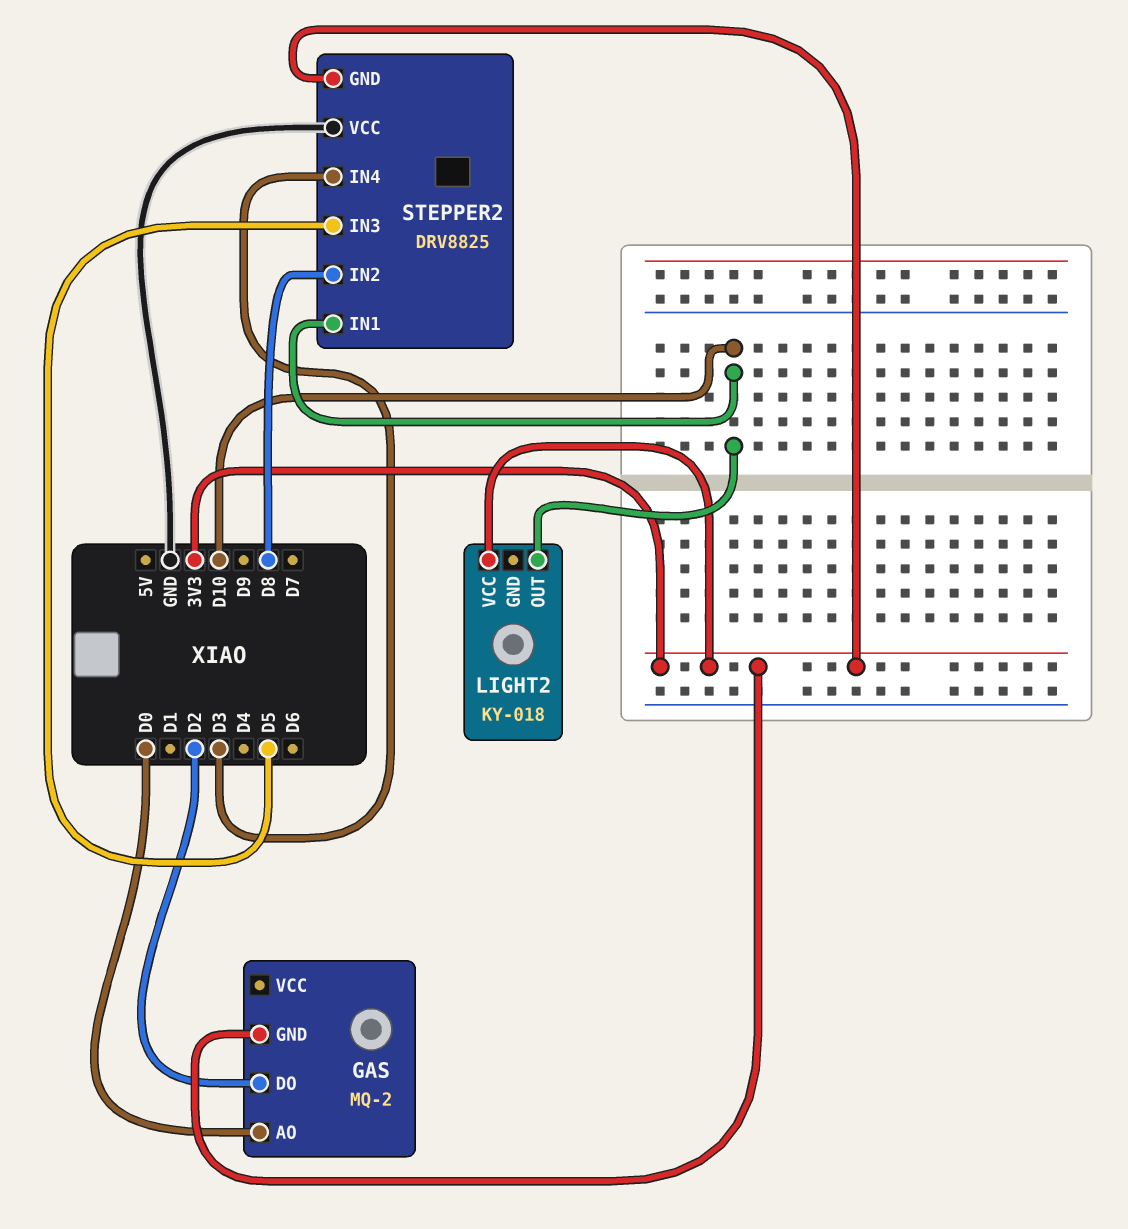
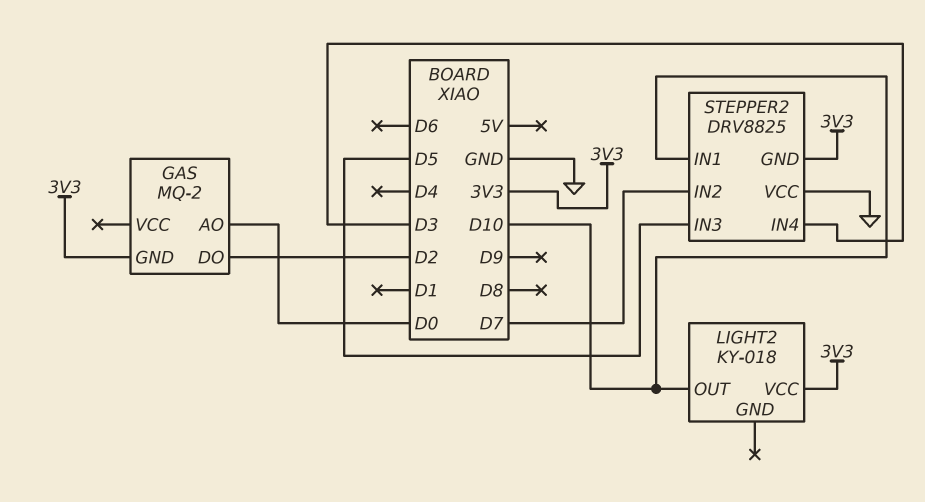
STEPPER2 pin IN2: D8 -> D7

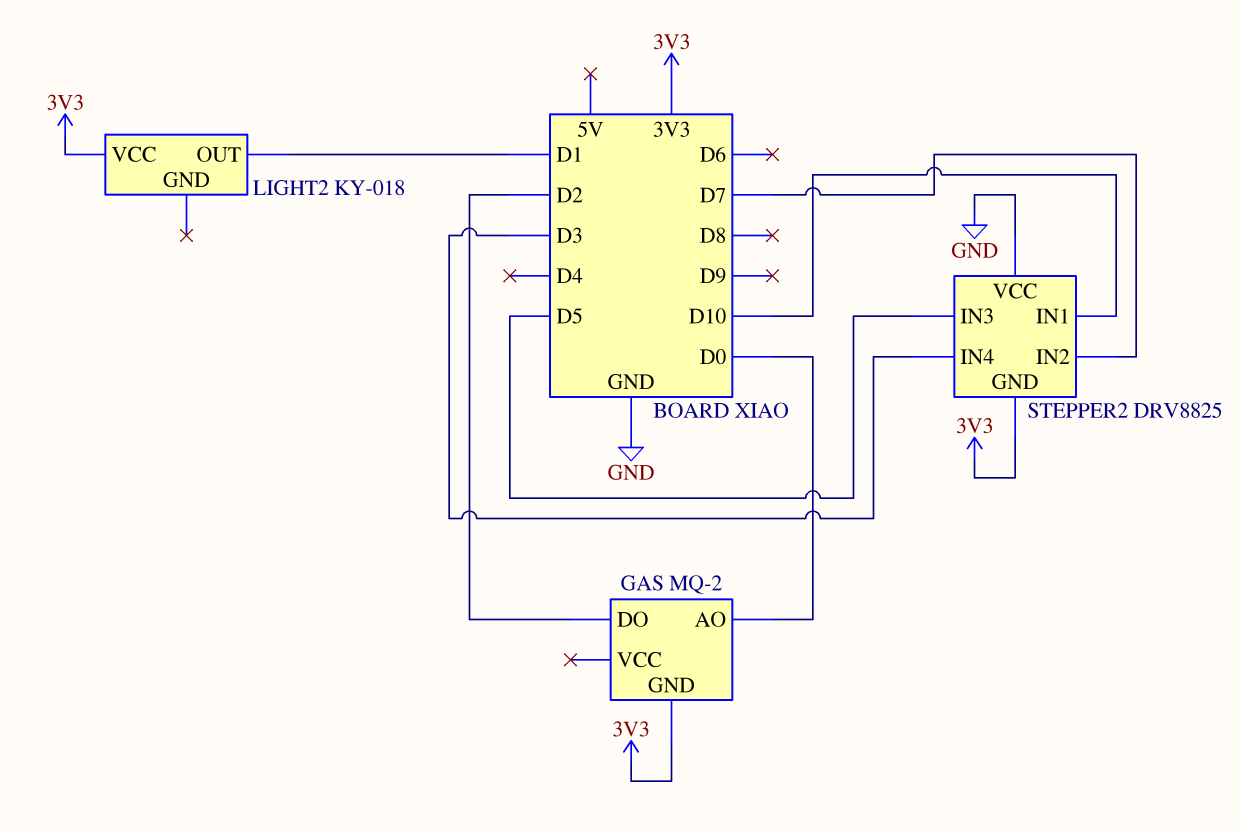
LIGHT2 pin OUT: D10 -> D1

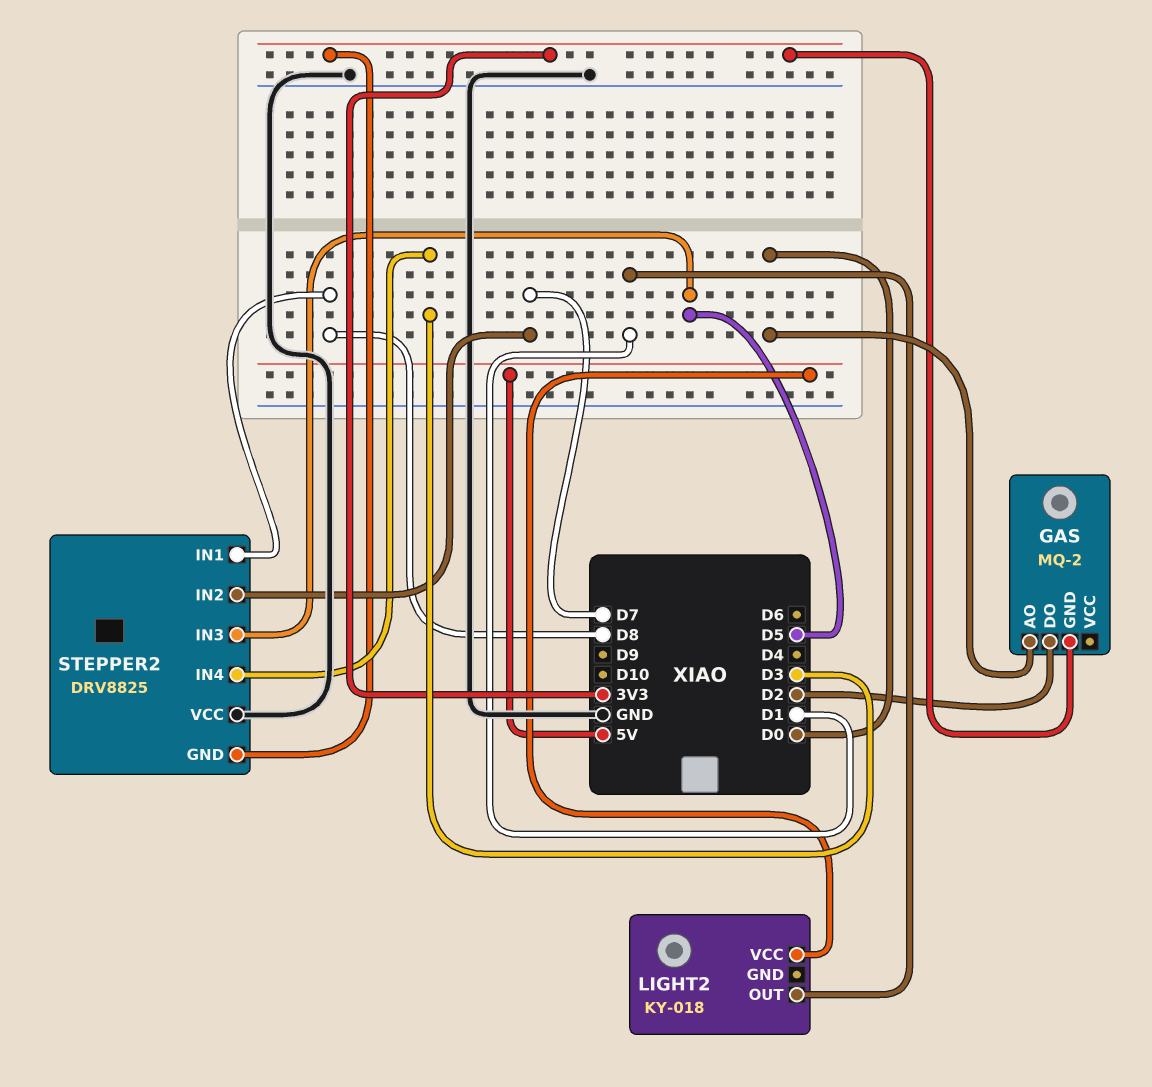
LIGHT2 pin VCC: 3V3 -> 5V
STEPPER2 pin IN1: D10 -> D8

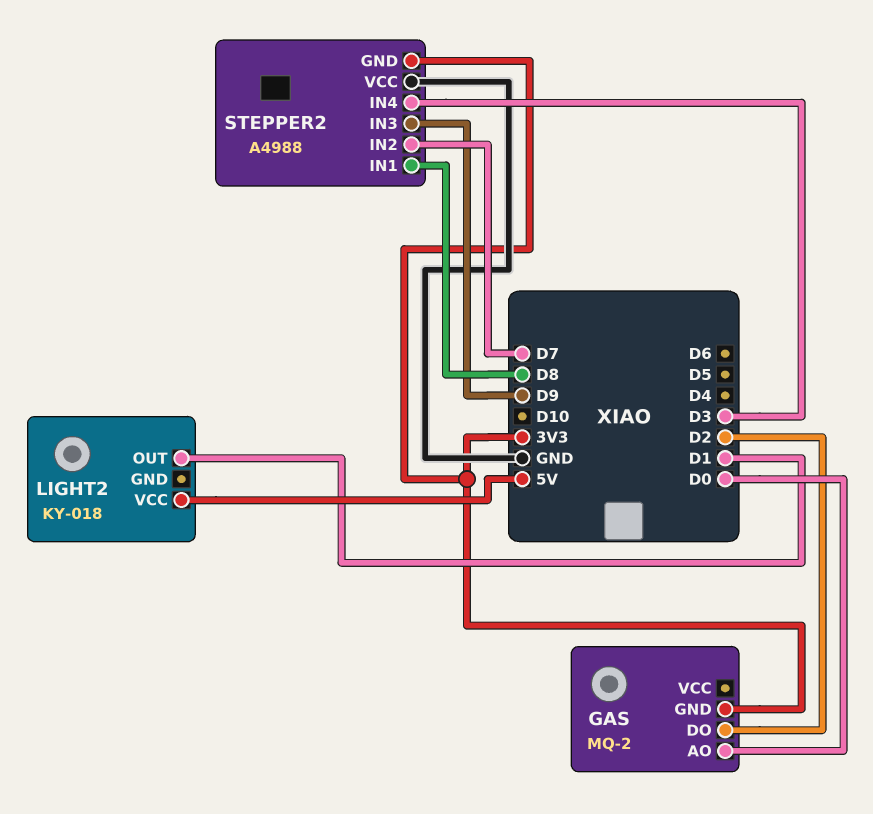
STEPPER2: DRV8825 -> A4988
STEPPER2 pin IN3: D5 -> D9

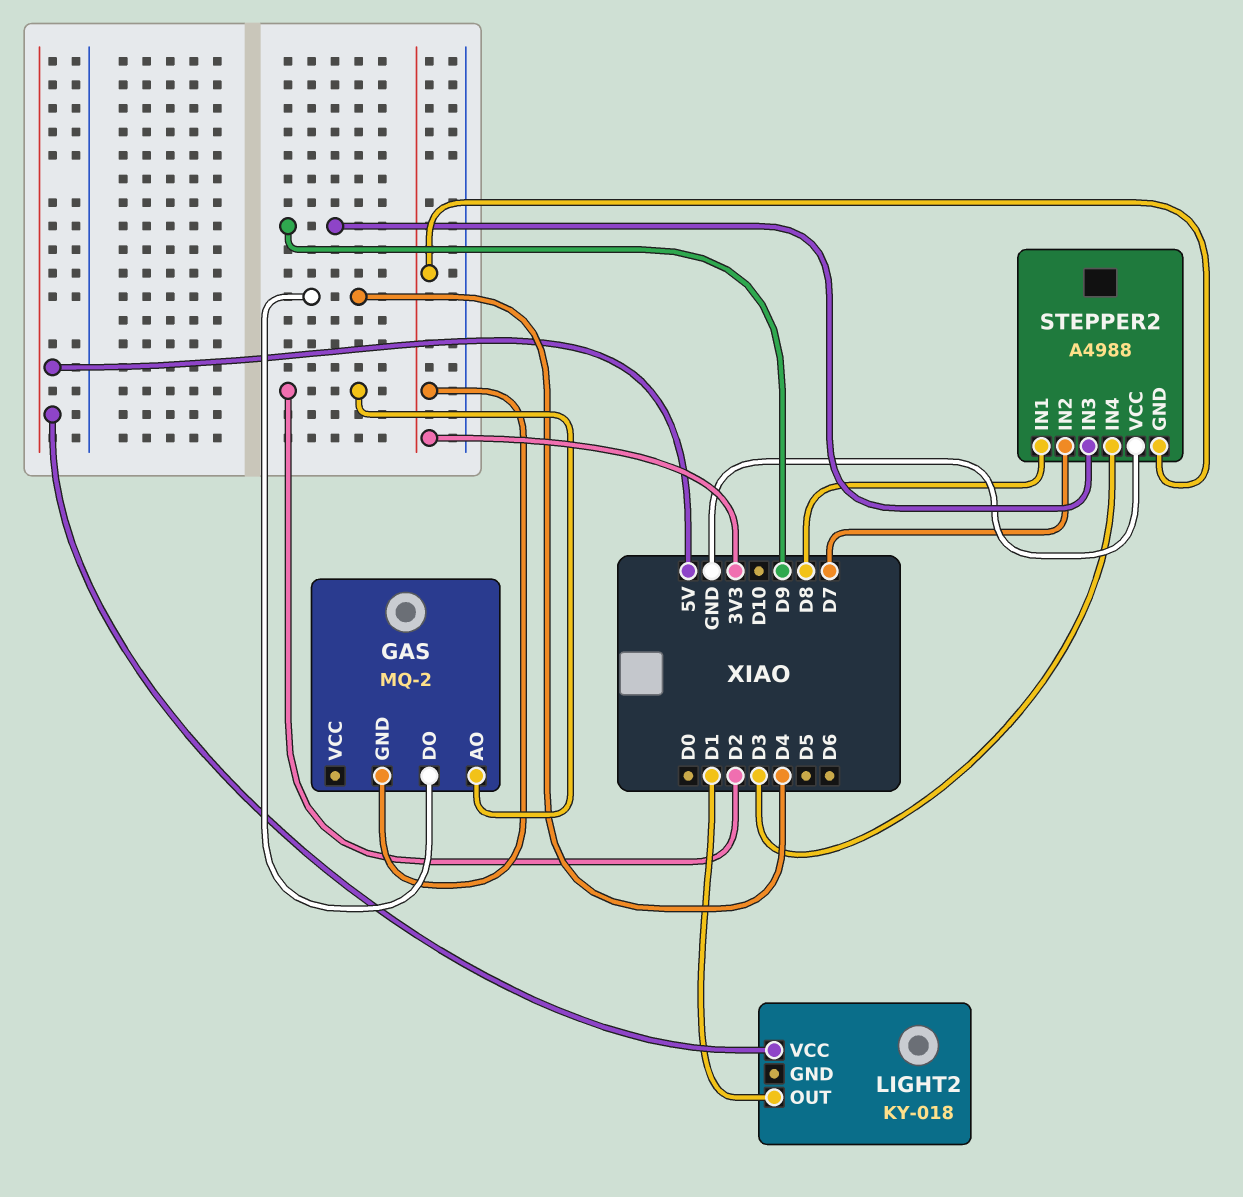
GAS pin AO: D0 -> D2
GAS pin DO: D2 -> D4

